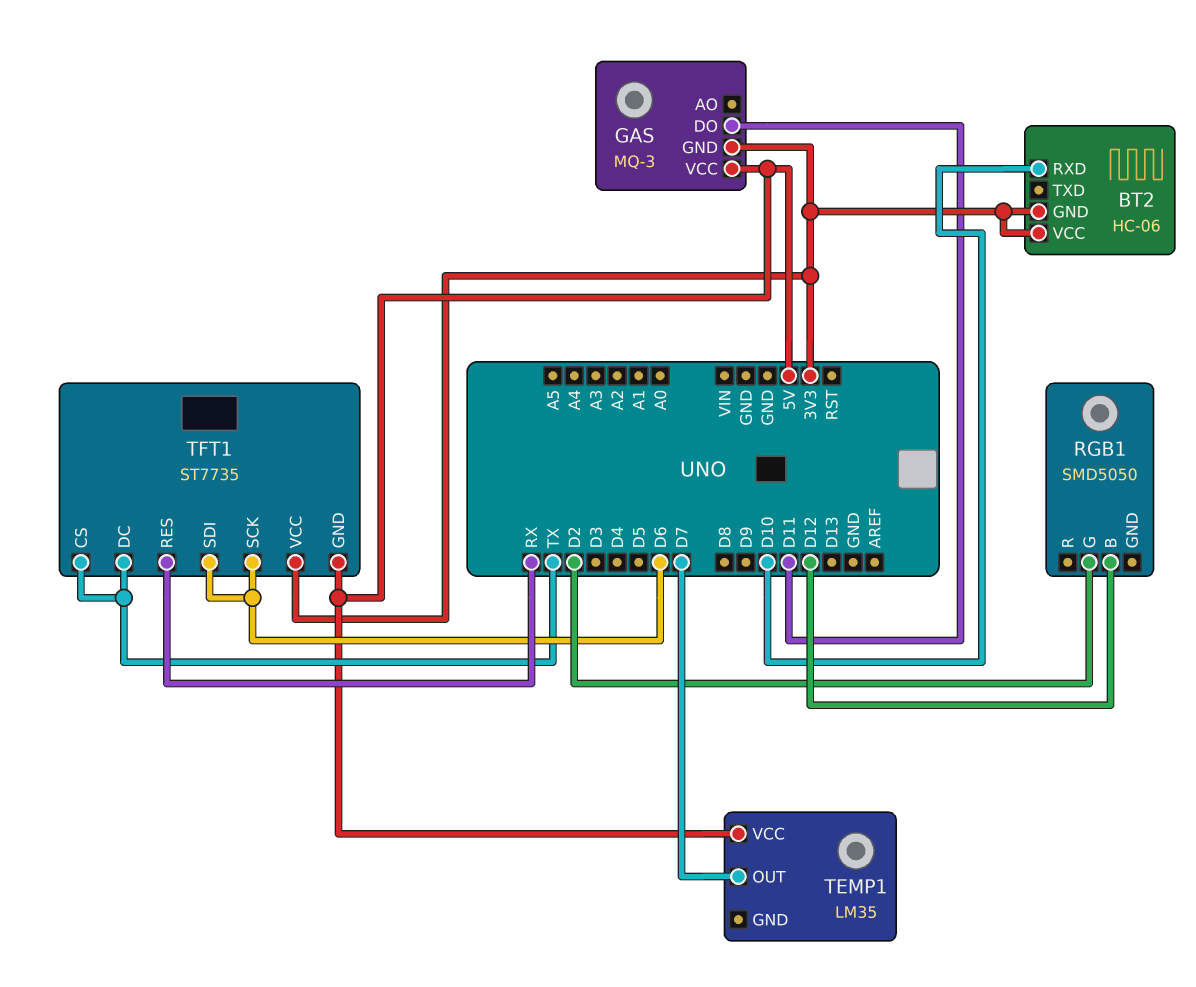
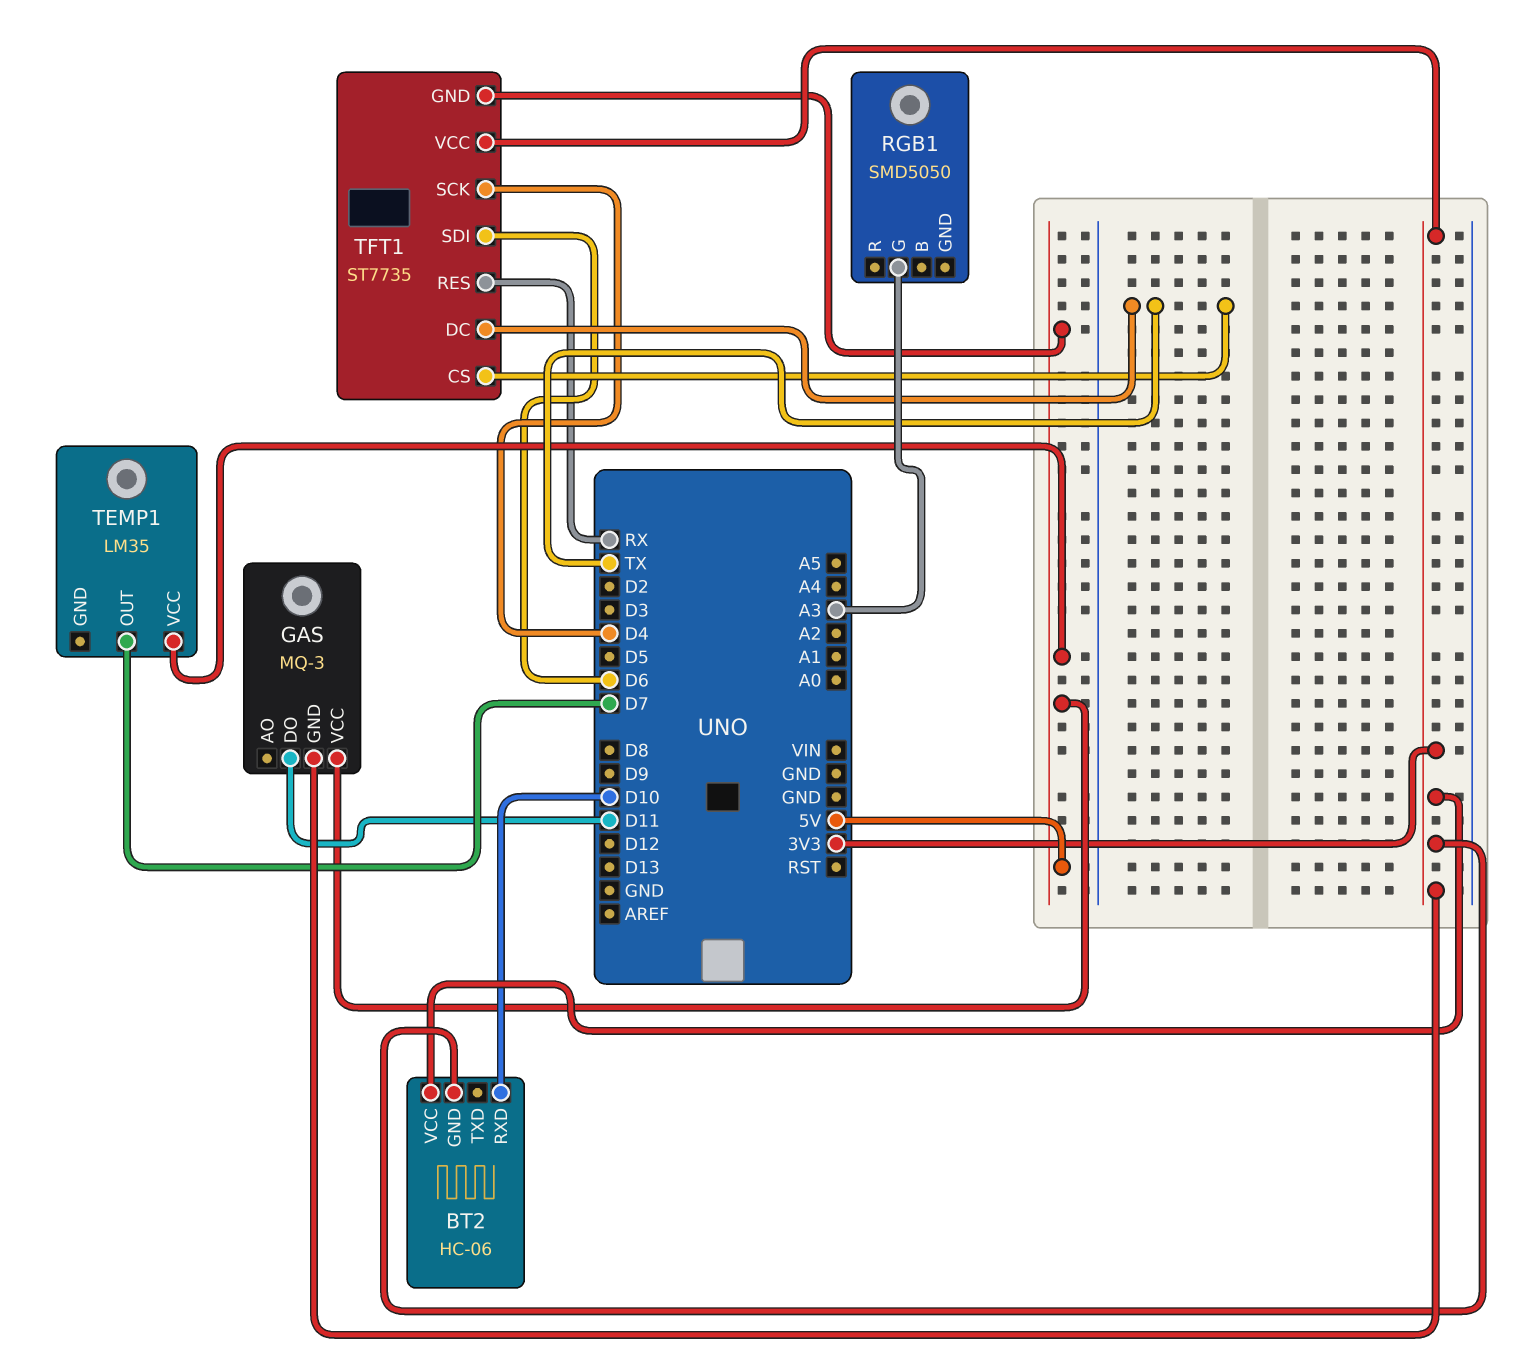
RGB1 pin B: D12 -> none
RGB1 pin G: D2 -> A3
TFT1 pin SCK: D6 -> D4

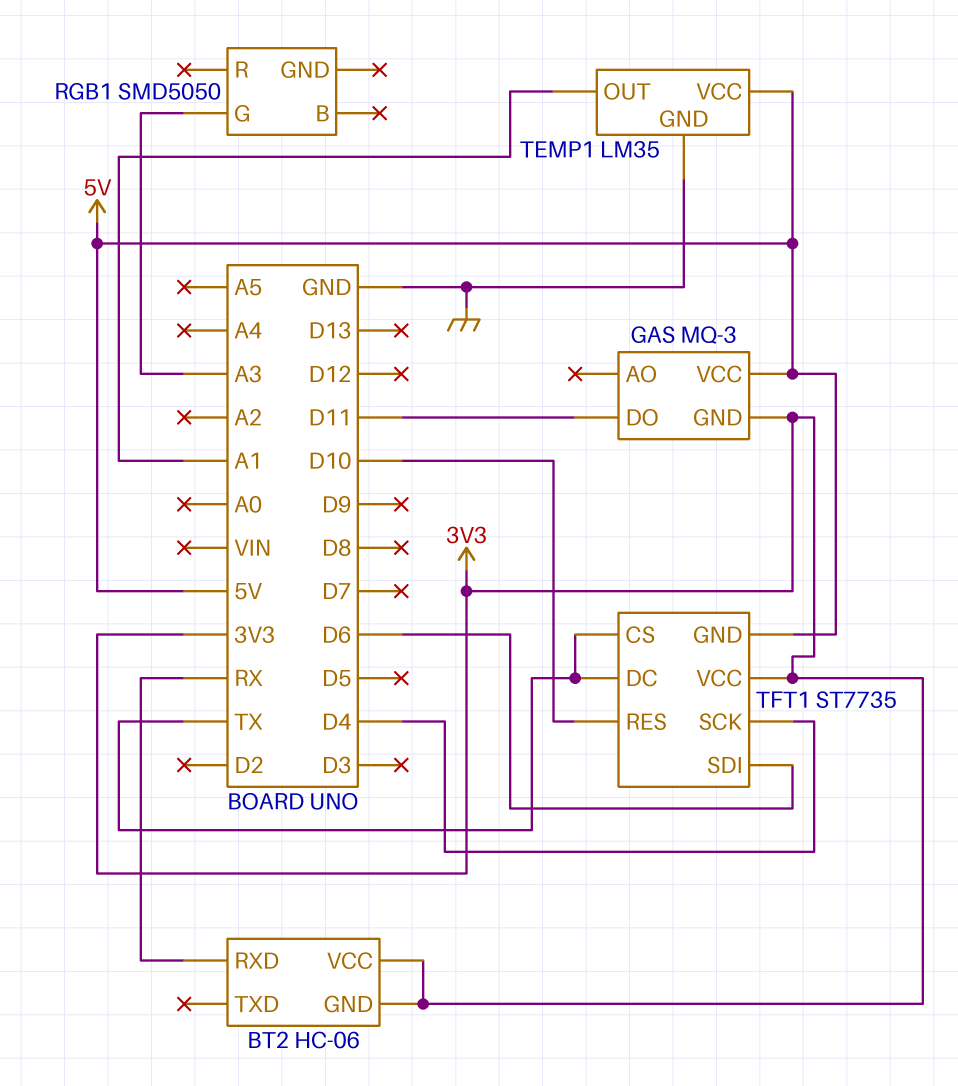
BT2 pin RXD: D10 -> RX
TEMP1 pin GND: none -> GND
TEMP1 pin OUT: D7 -> A1
TFT1 pin RES: RX -> D10

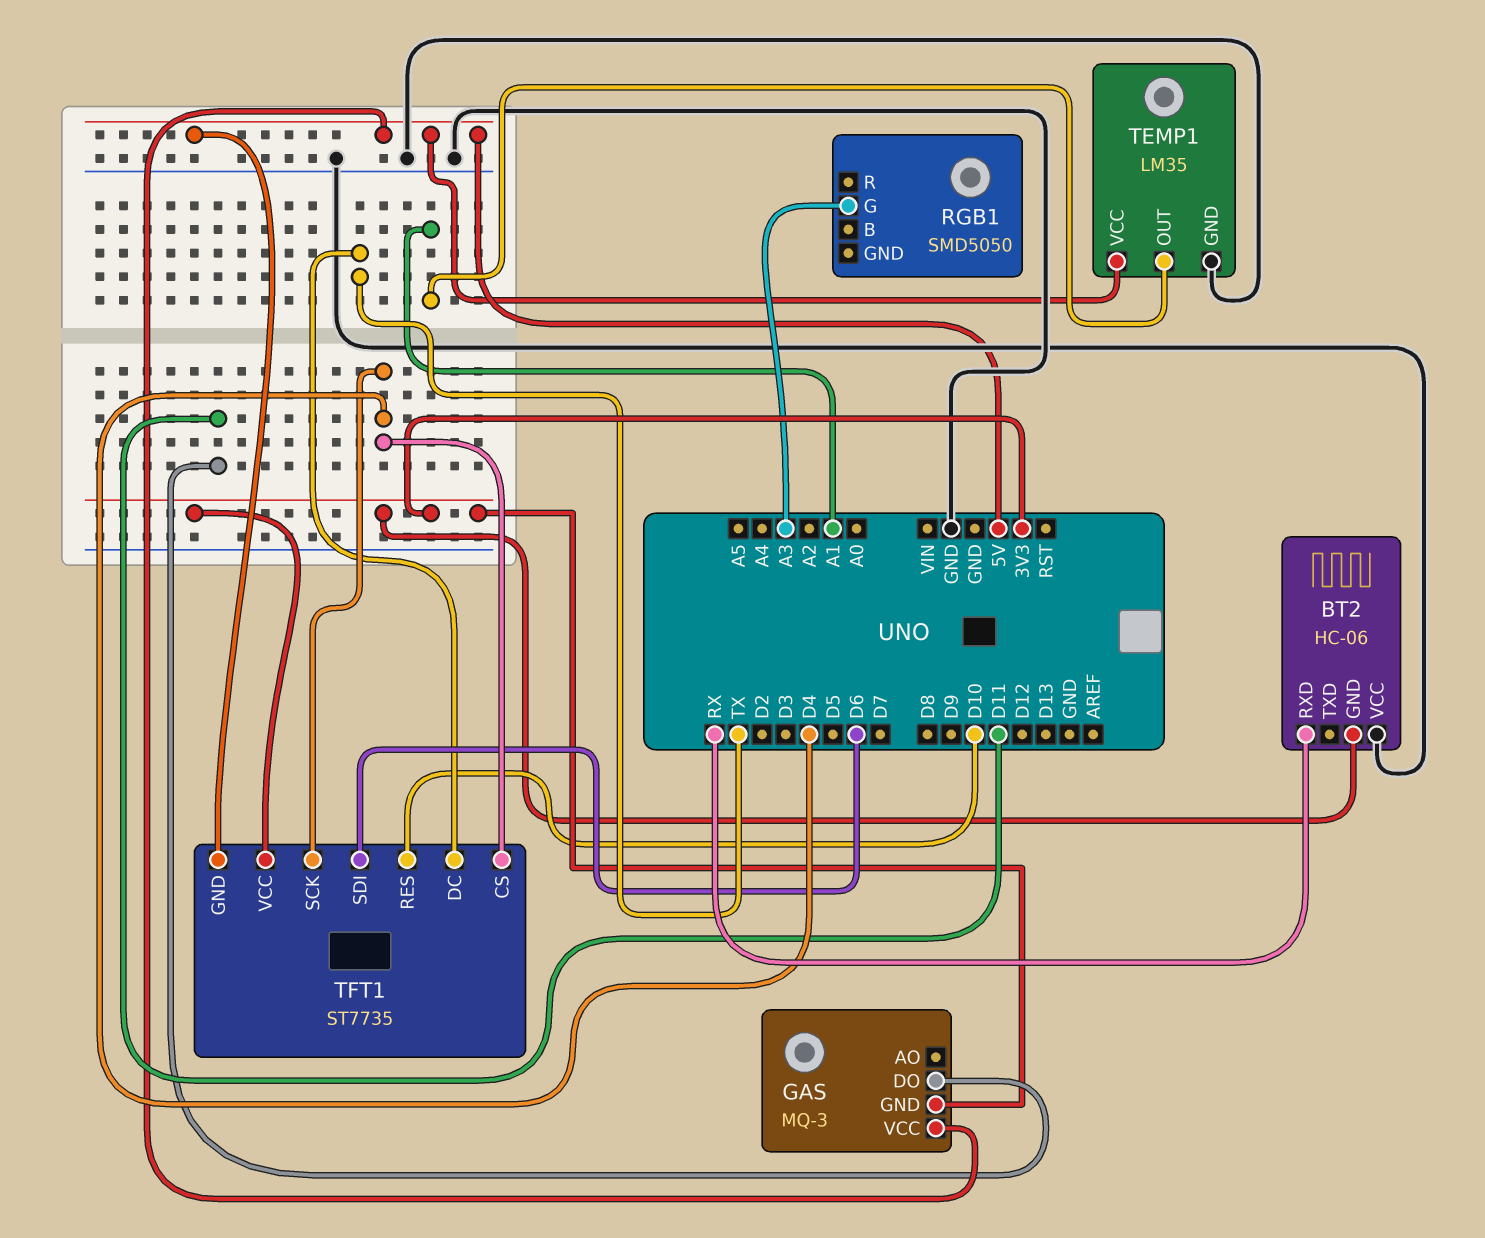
BT2 pin VCC: 3V3 -> GND
TFT1 pin CS: TX -> D4

